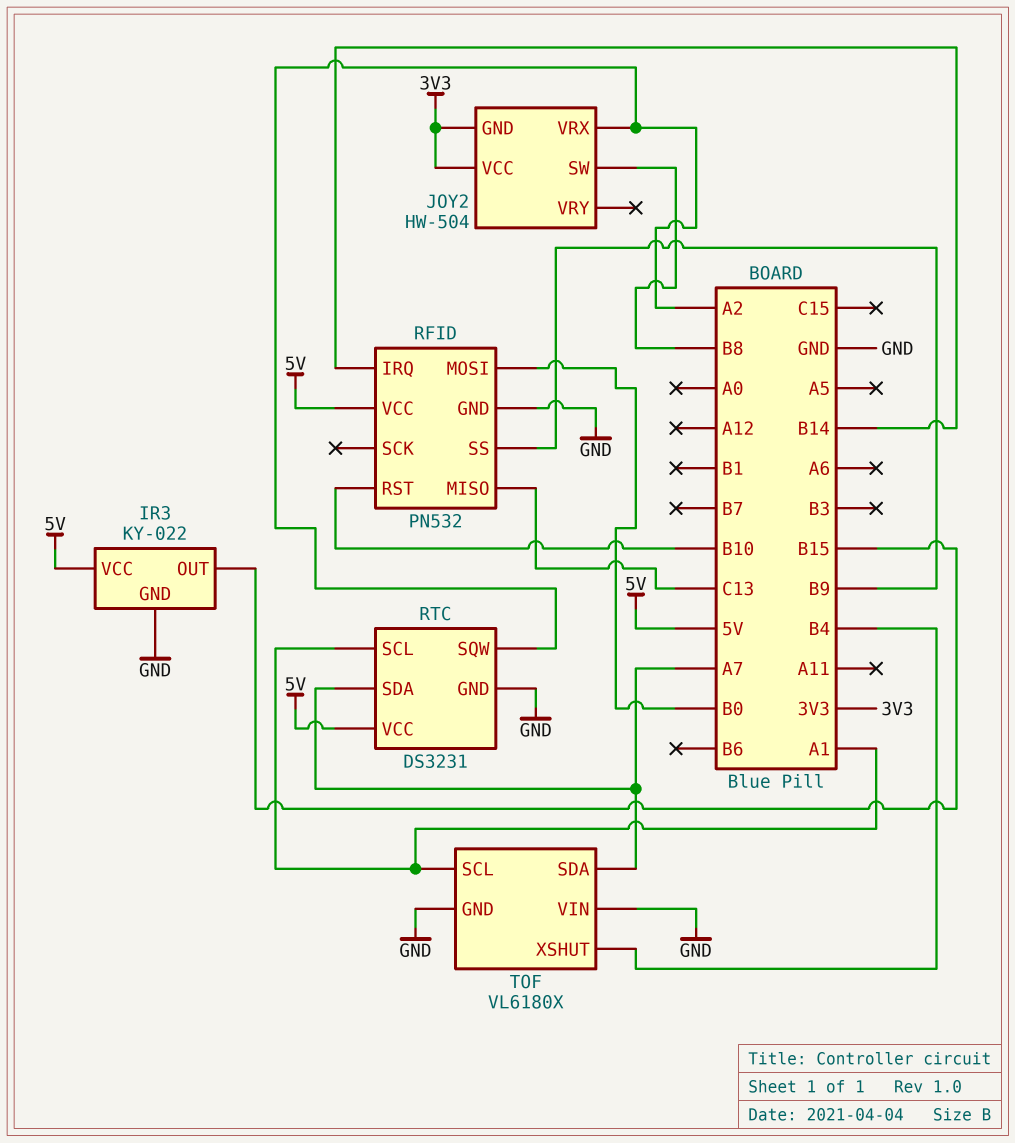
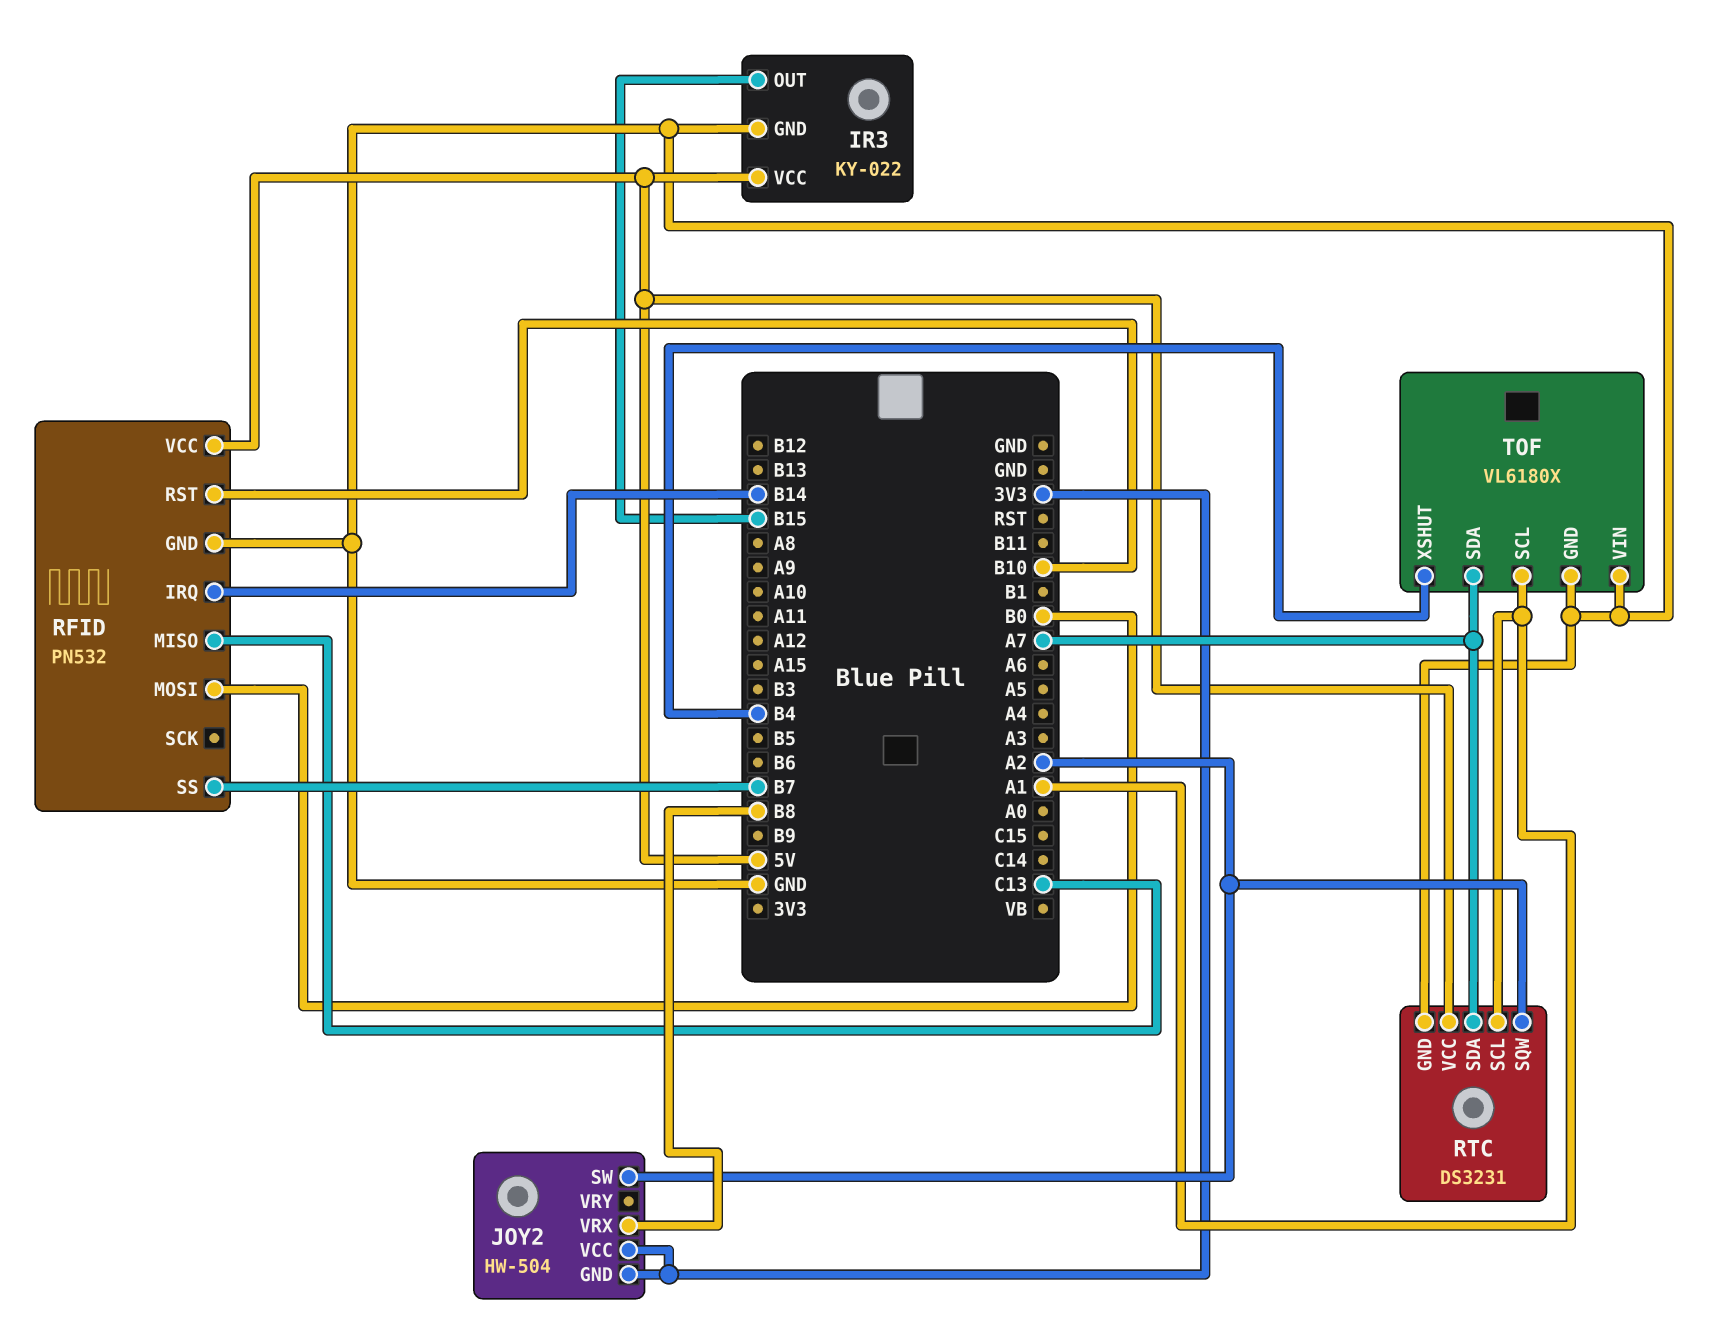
JOY2 pin SW: B8 -> A2
JOY2 pin VRX: A2 -> B8
RFID pin SS: B9 -> B7

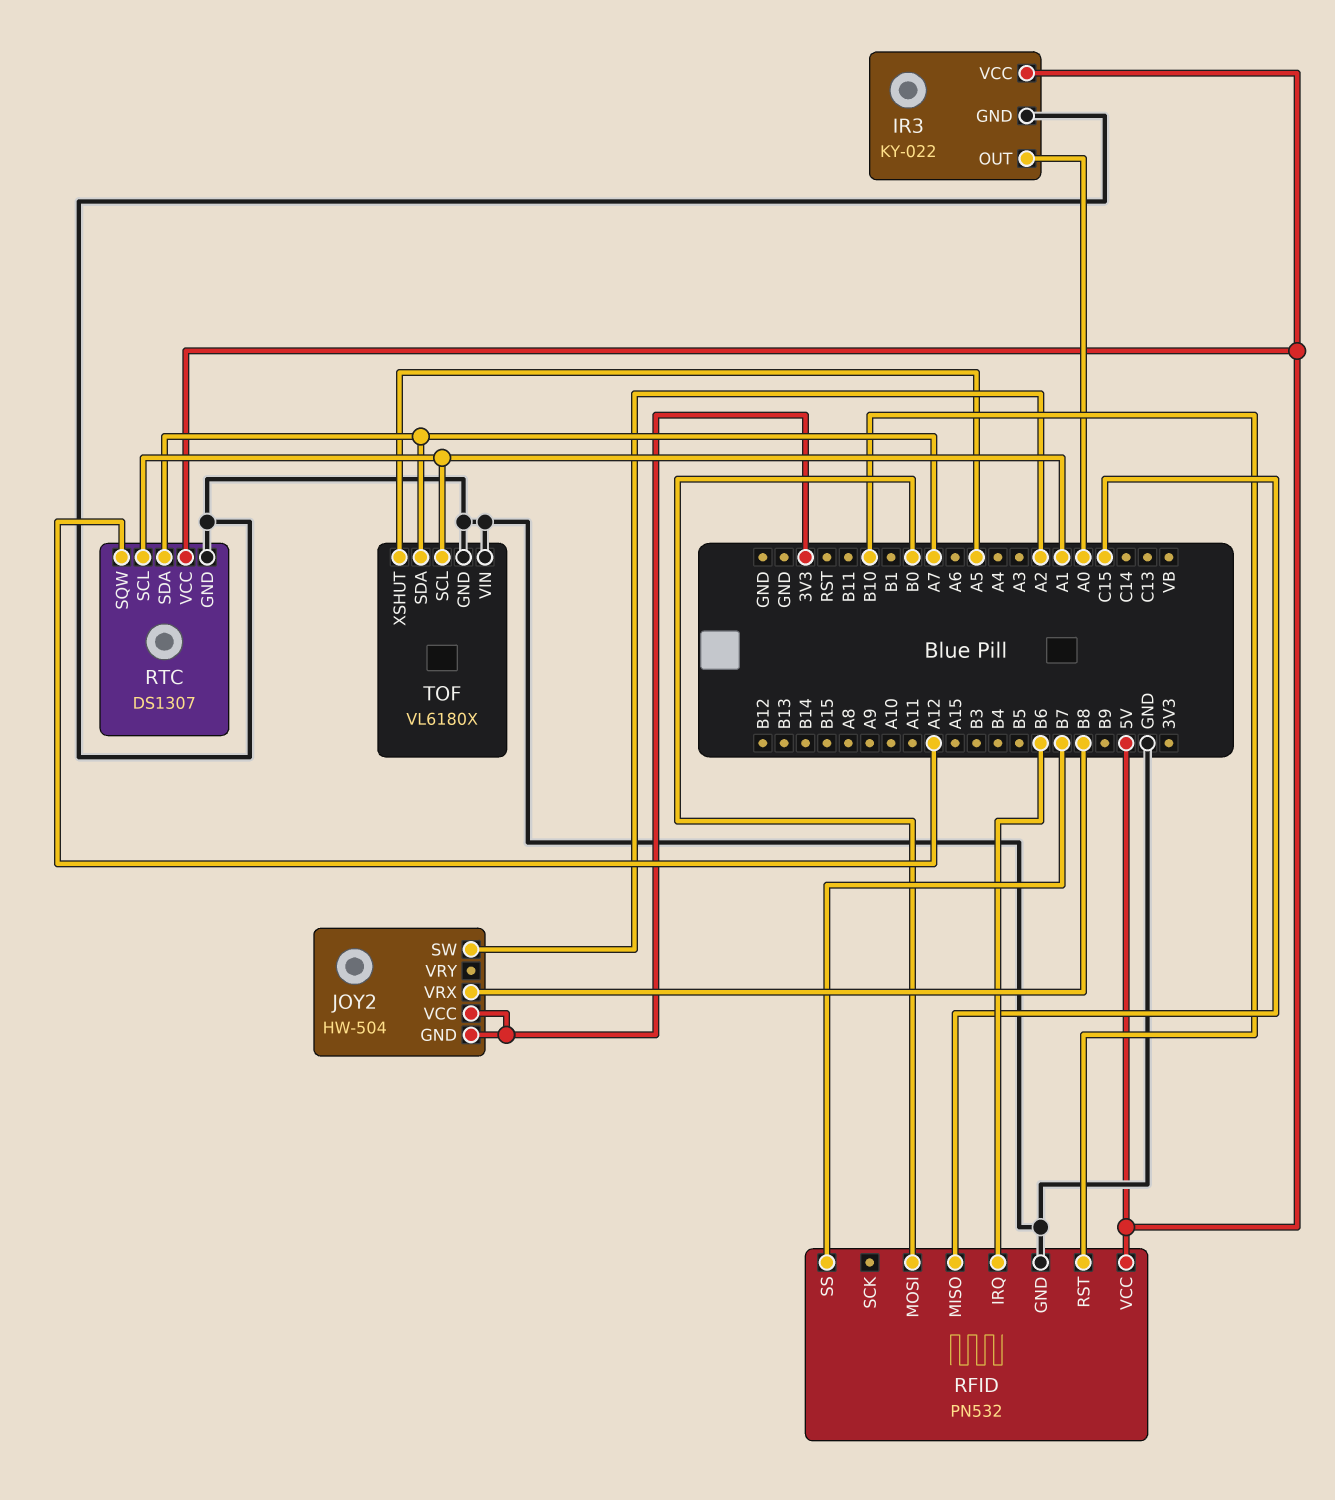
IR3 pin OUT: B15 -> A0
RFID pin IRQ: B14 -> B6
RFID pin MISO: C13 -> C15
RTC: DS3231 -> DS1307
RTC pin SQW: A2 -> A12
TOF pin XSHUT: B4 -> A5

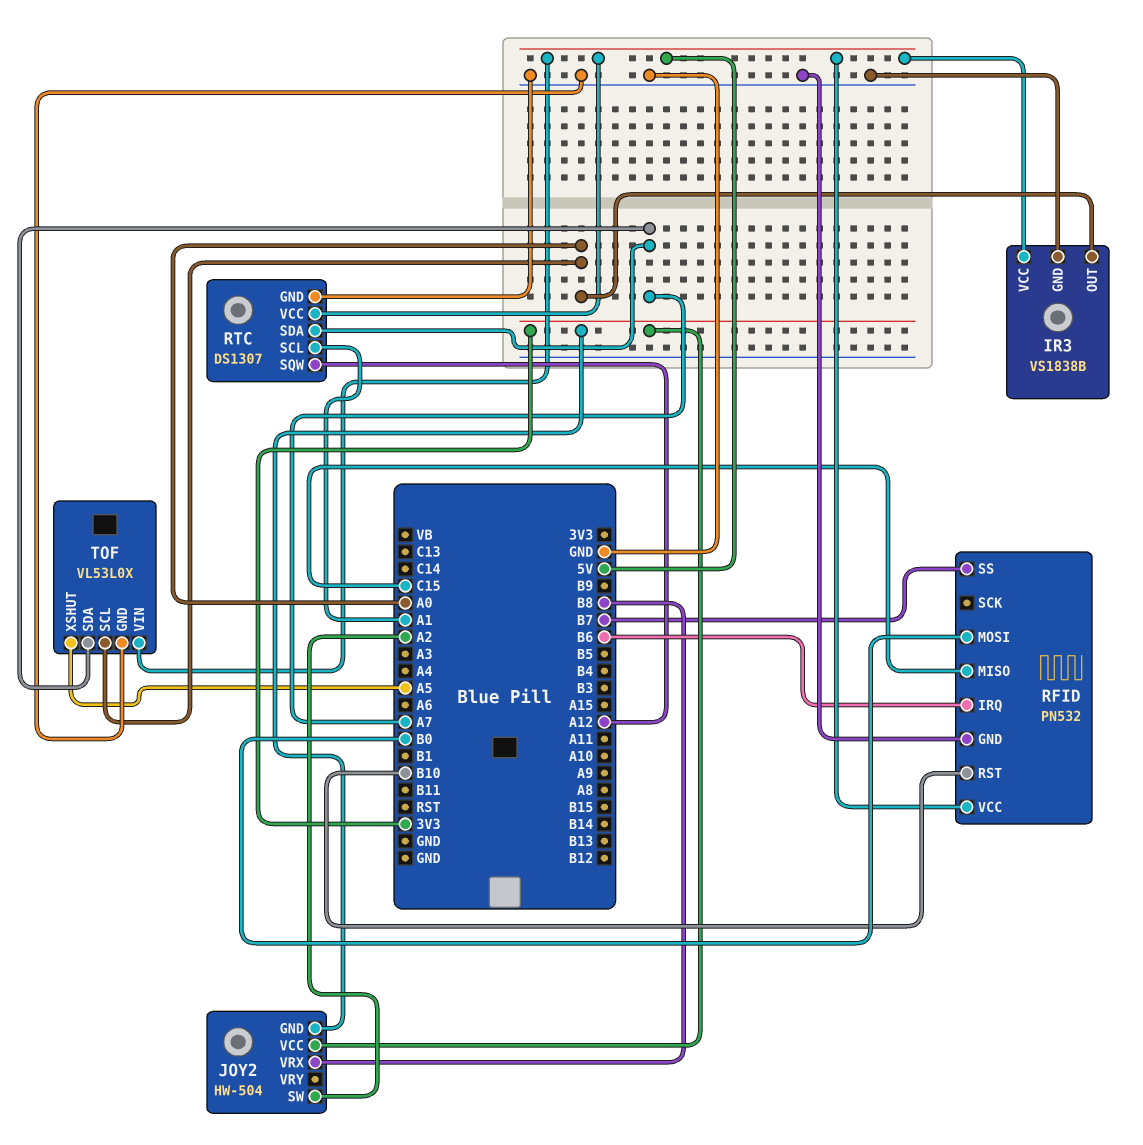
IR3: KY-022 -> VS1838B
TOF: VL6180X -> VL53L0X
TOF pin SCL: A1 -> A0
TOF pin VIN: GND -> 5V

